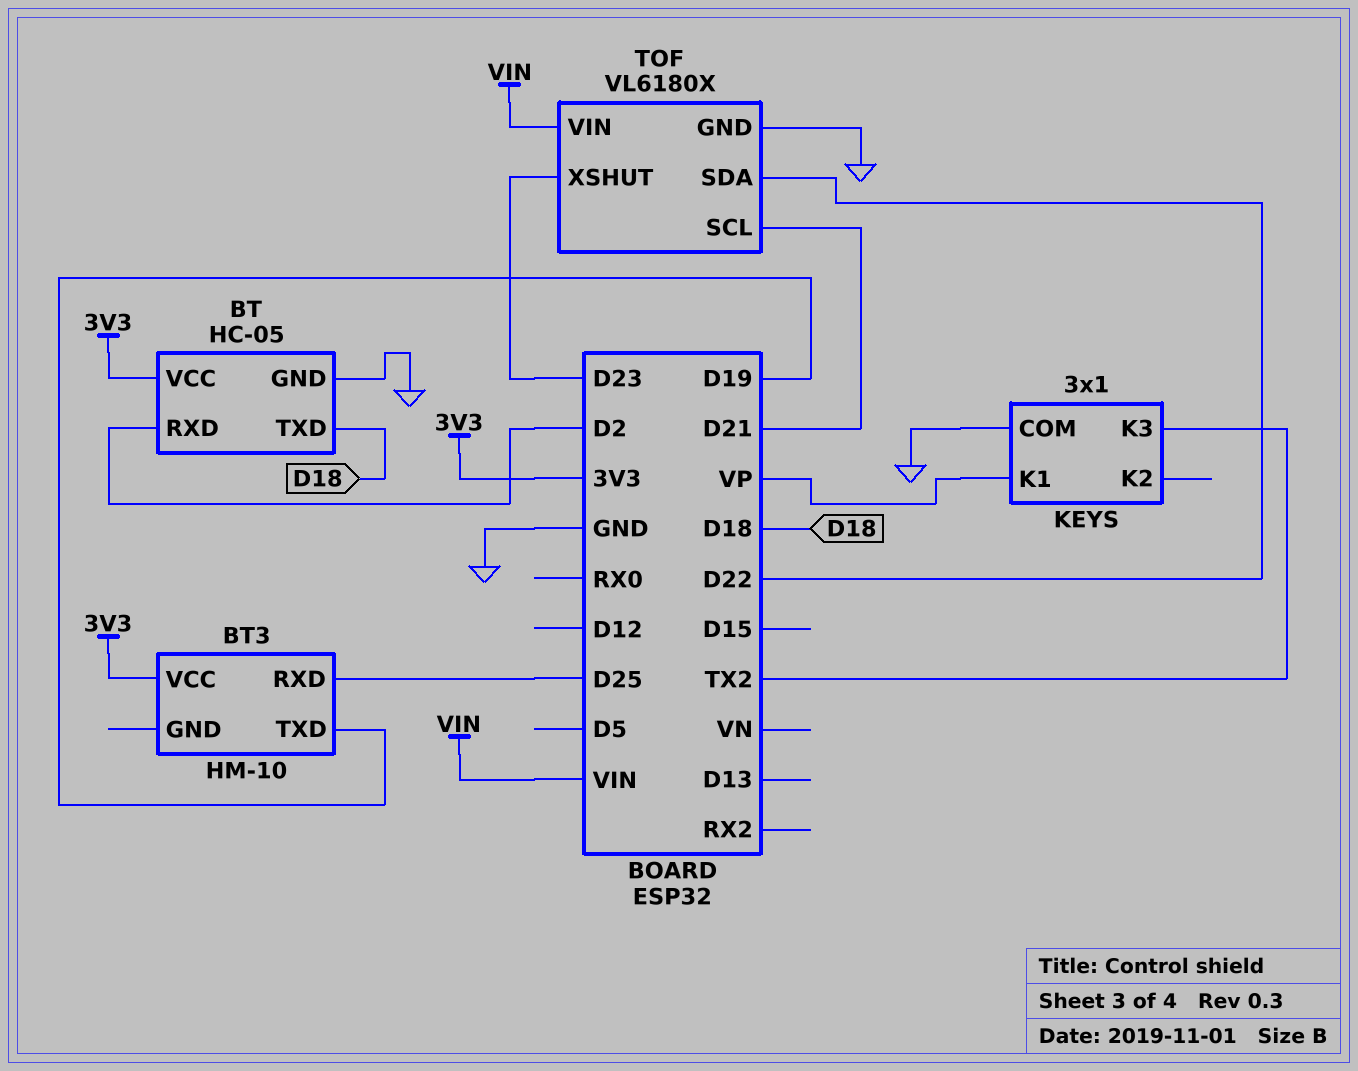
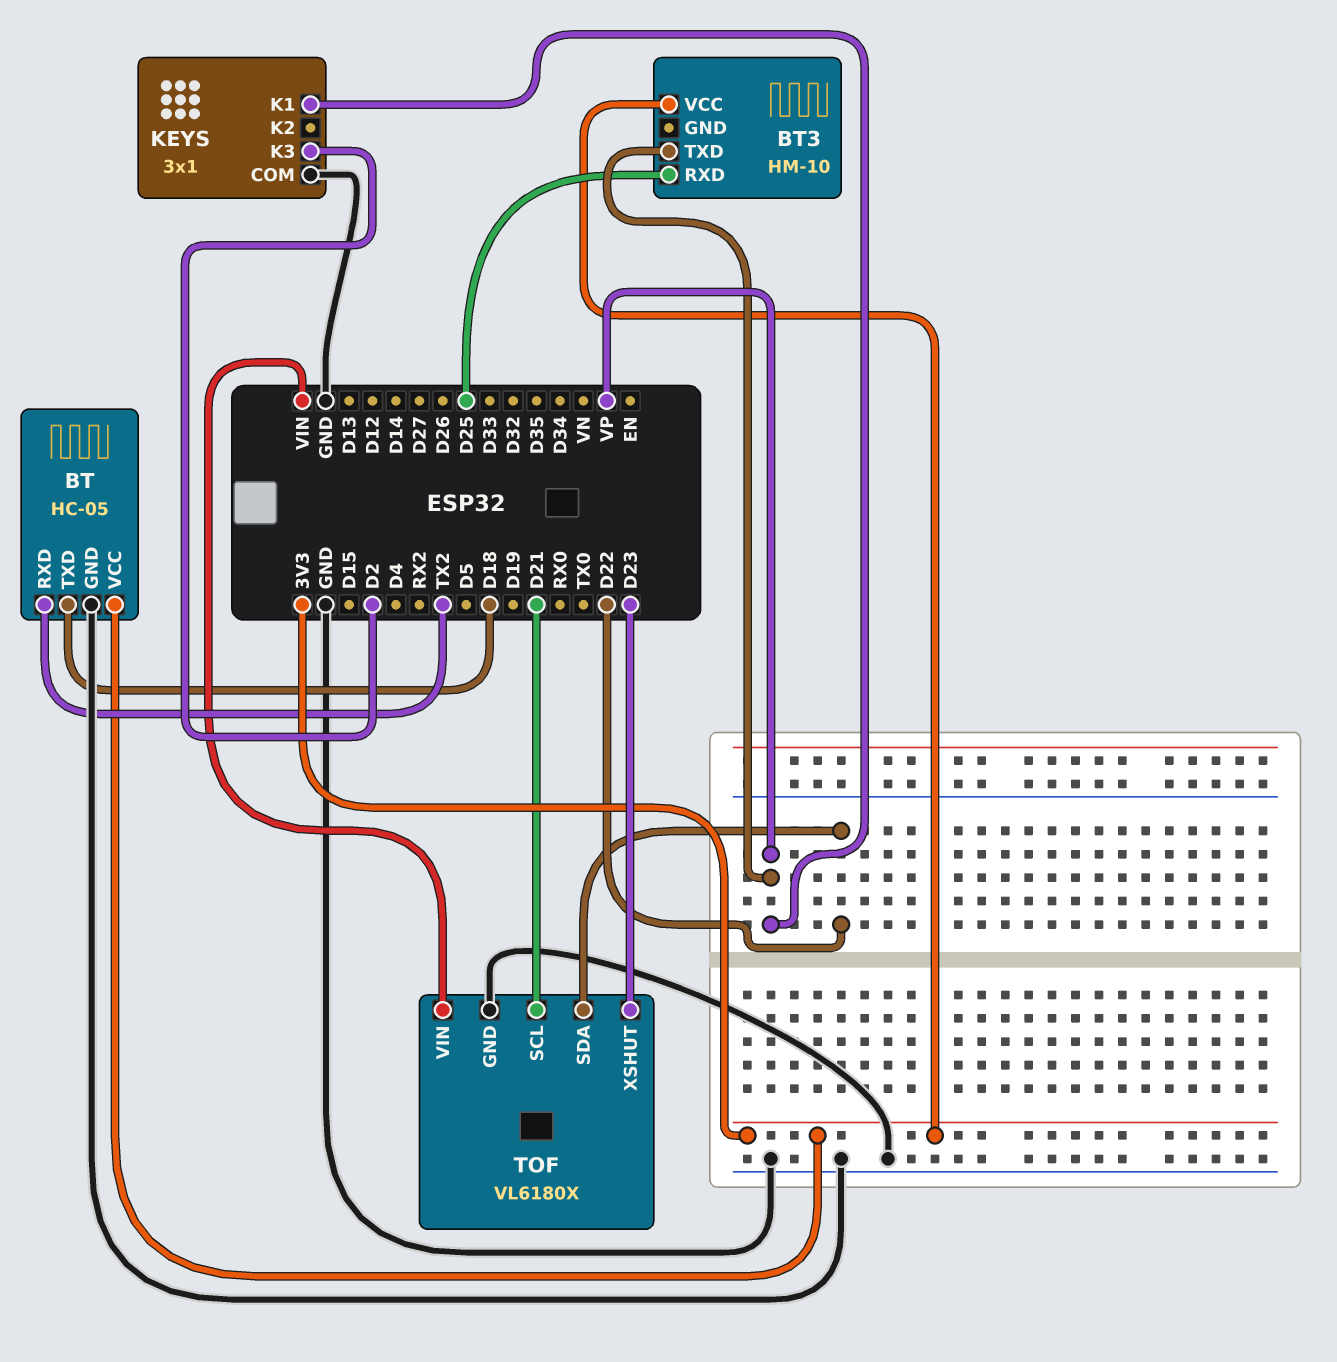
BT pin RXD: D2 -> TX2
BT3 pin TXD: D19 -> VP
KEYS pin K3: TX2 -> D2

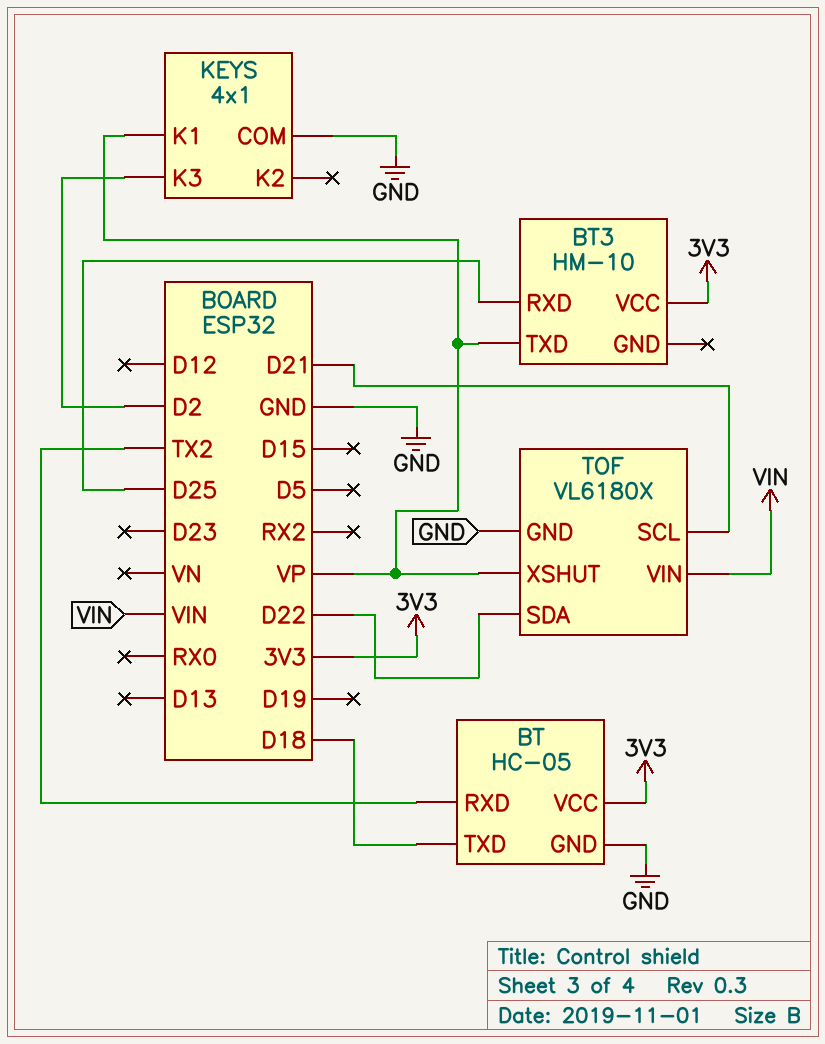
KEYS: 3x1 -> 4x1
TOF pin XSHUT: D23 -> VP

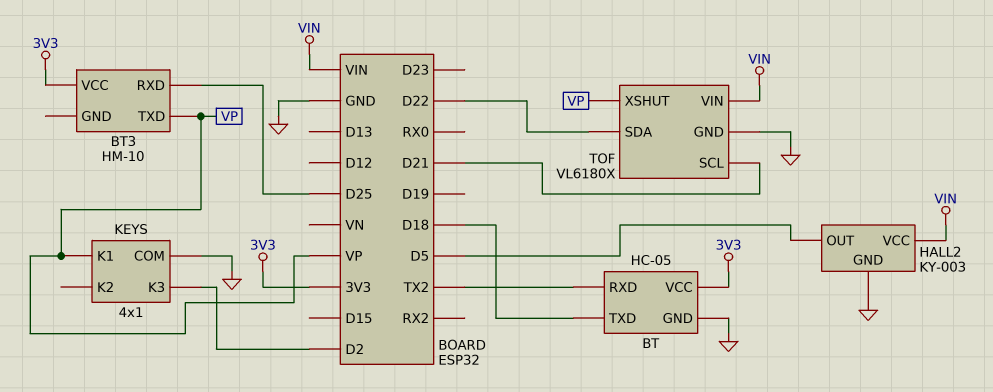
HALL2: none -> KY-003
HALL2 pin GND: none -> GND
HALL2 pin OUT: none -> D5
HALL2 pin VCC: none -> VIN

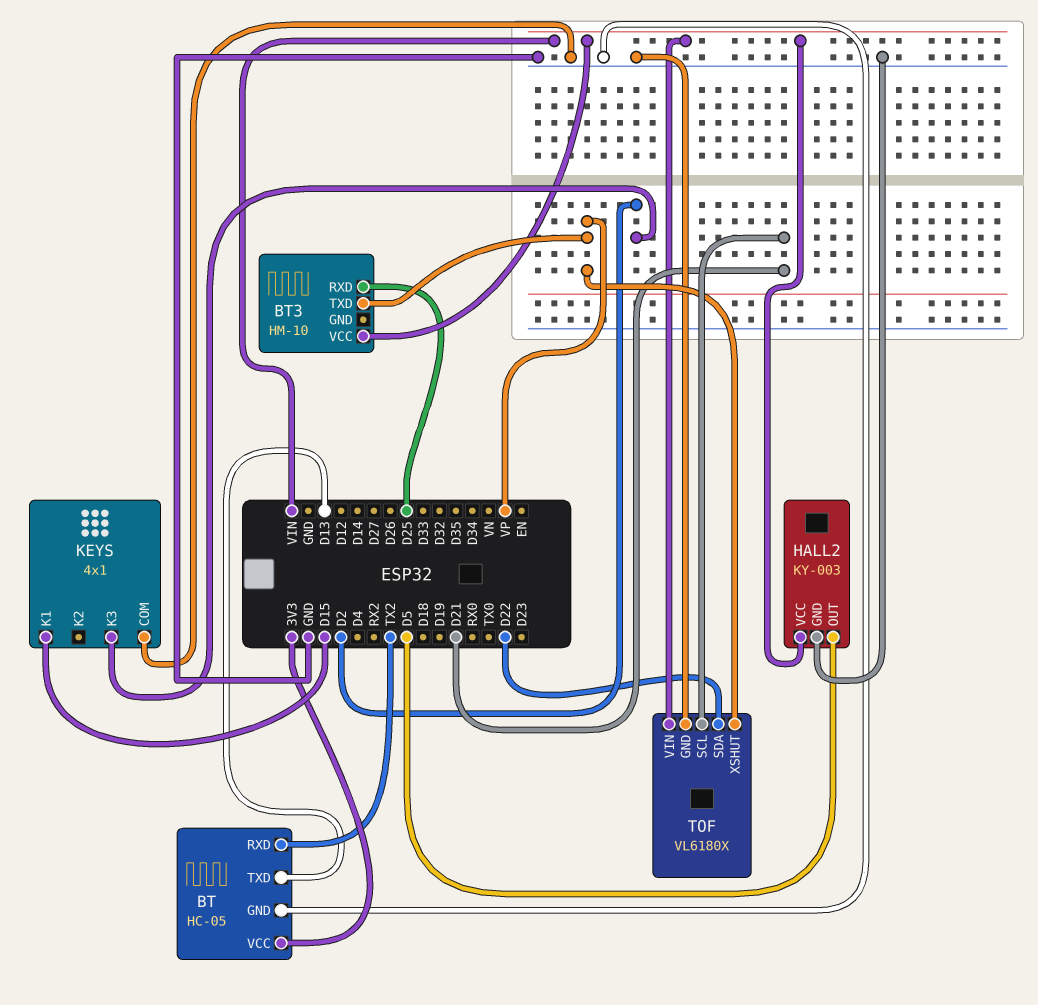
BT pin TXD: D18 -> D13
BT3 pin VCC: 3V3 -> VIN
KEYS pin K1: VP -> D15

